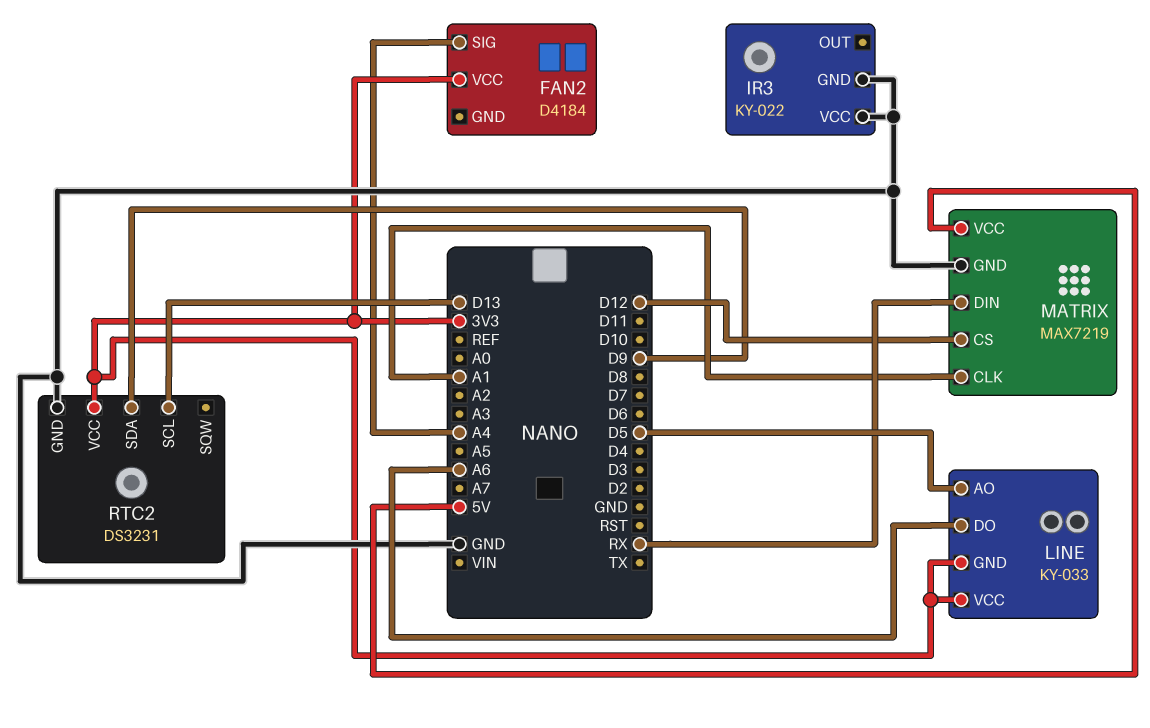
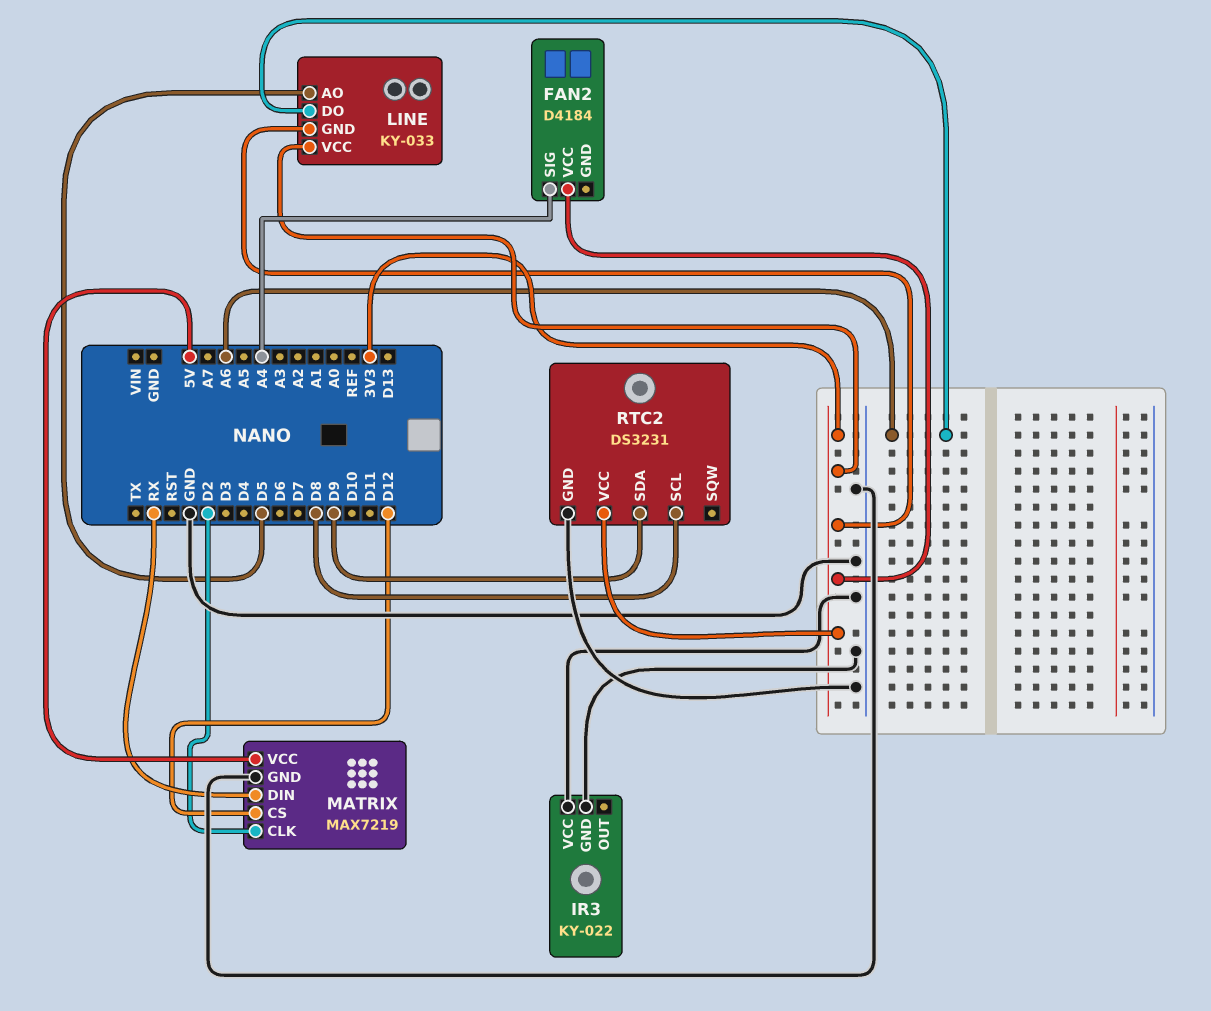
MATRIX pin CLK: A1 -> D2
RTC2 pin SCL: D13 -> D8

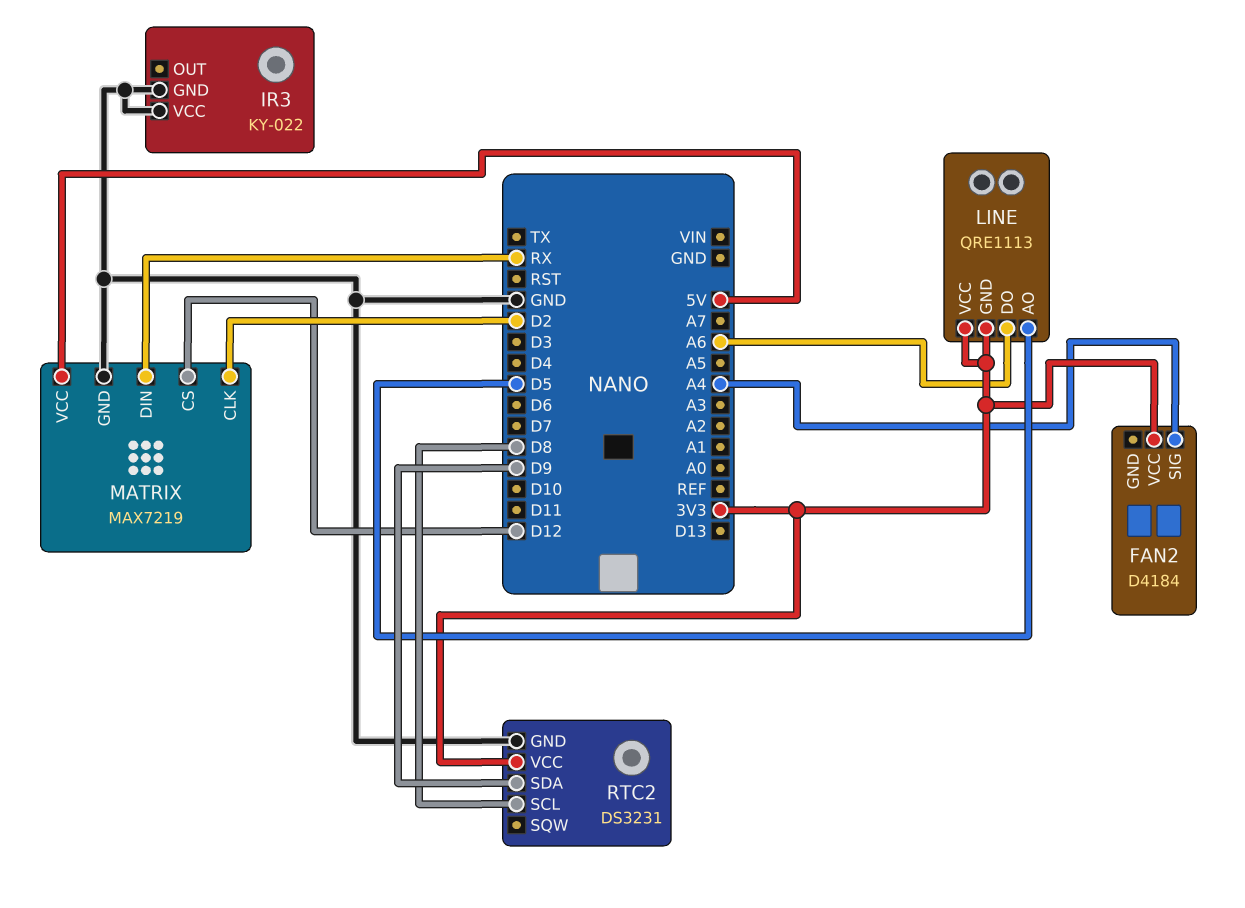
LINE: KY-033 -> QRE1113

